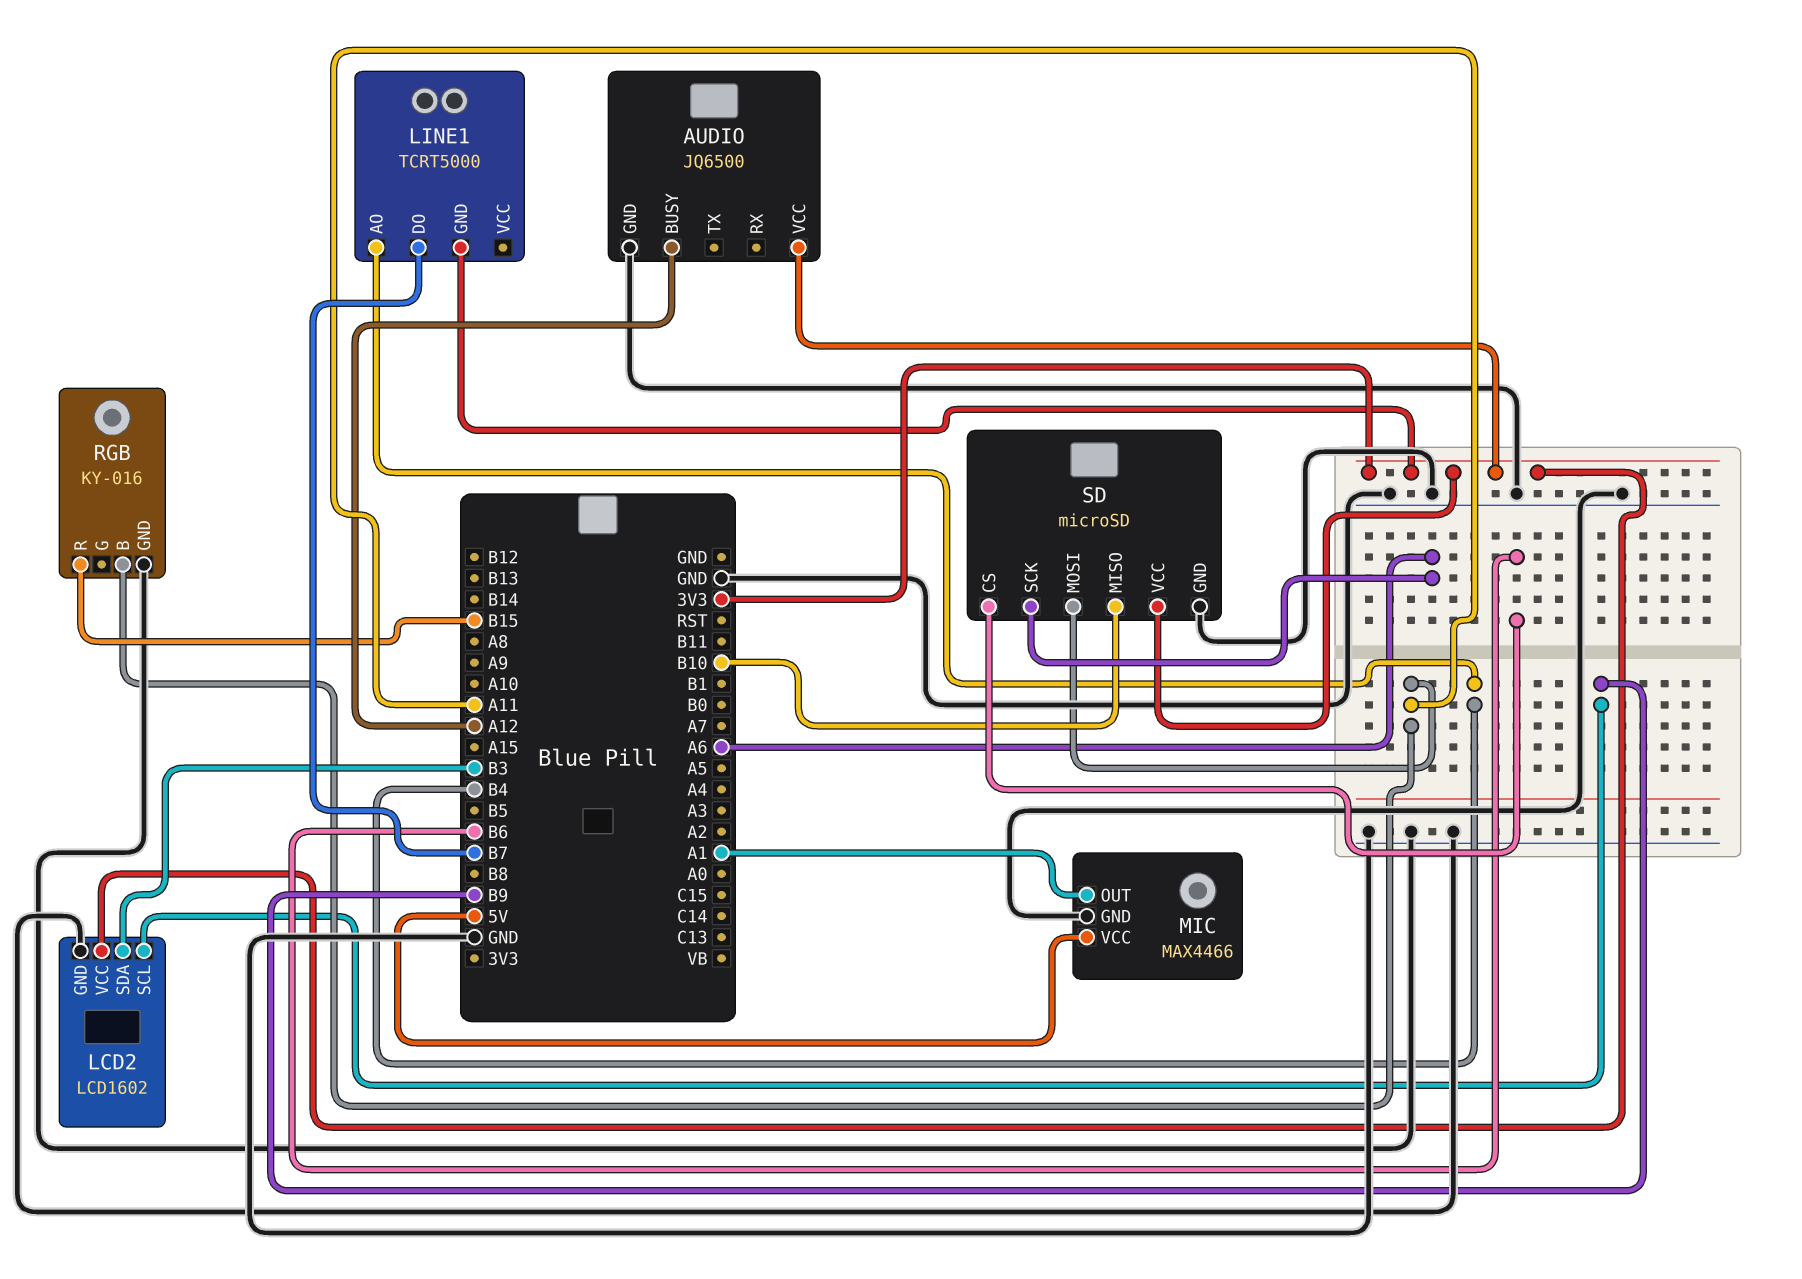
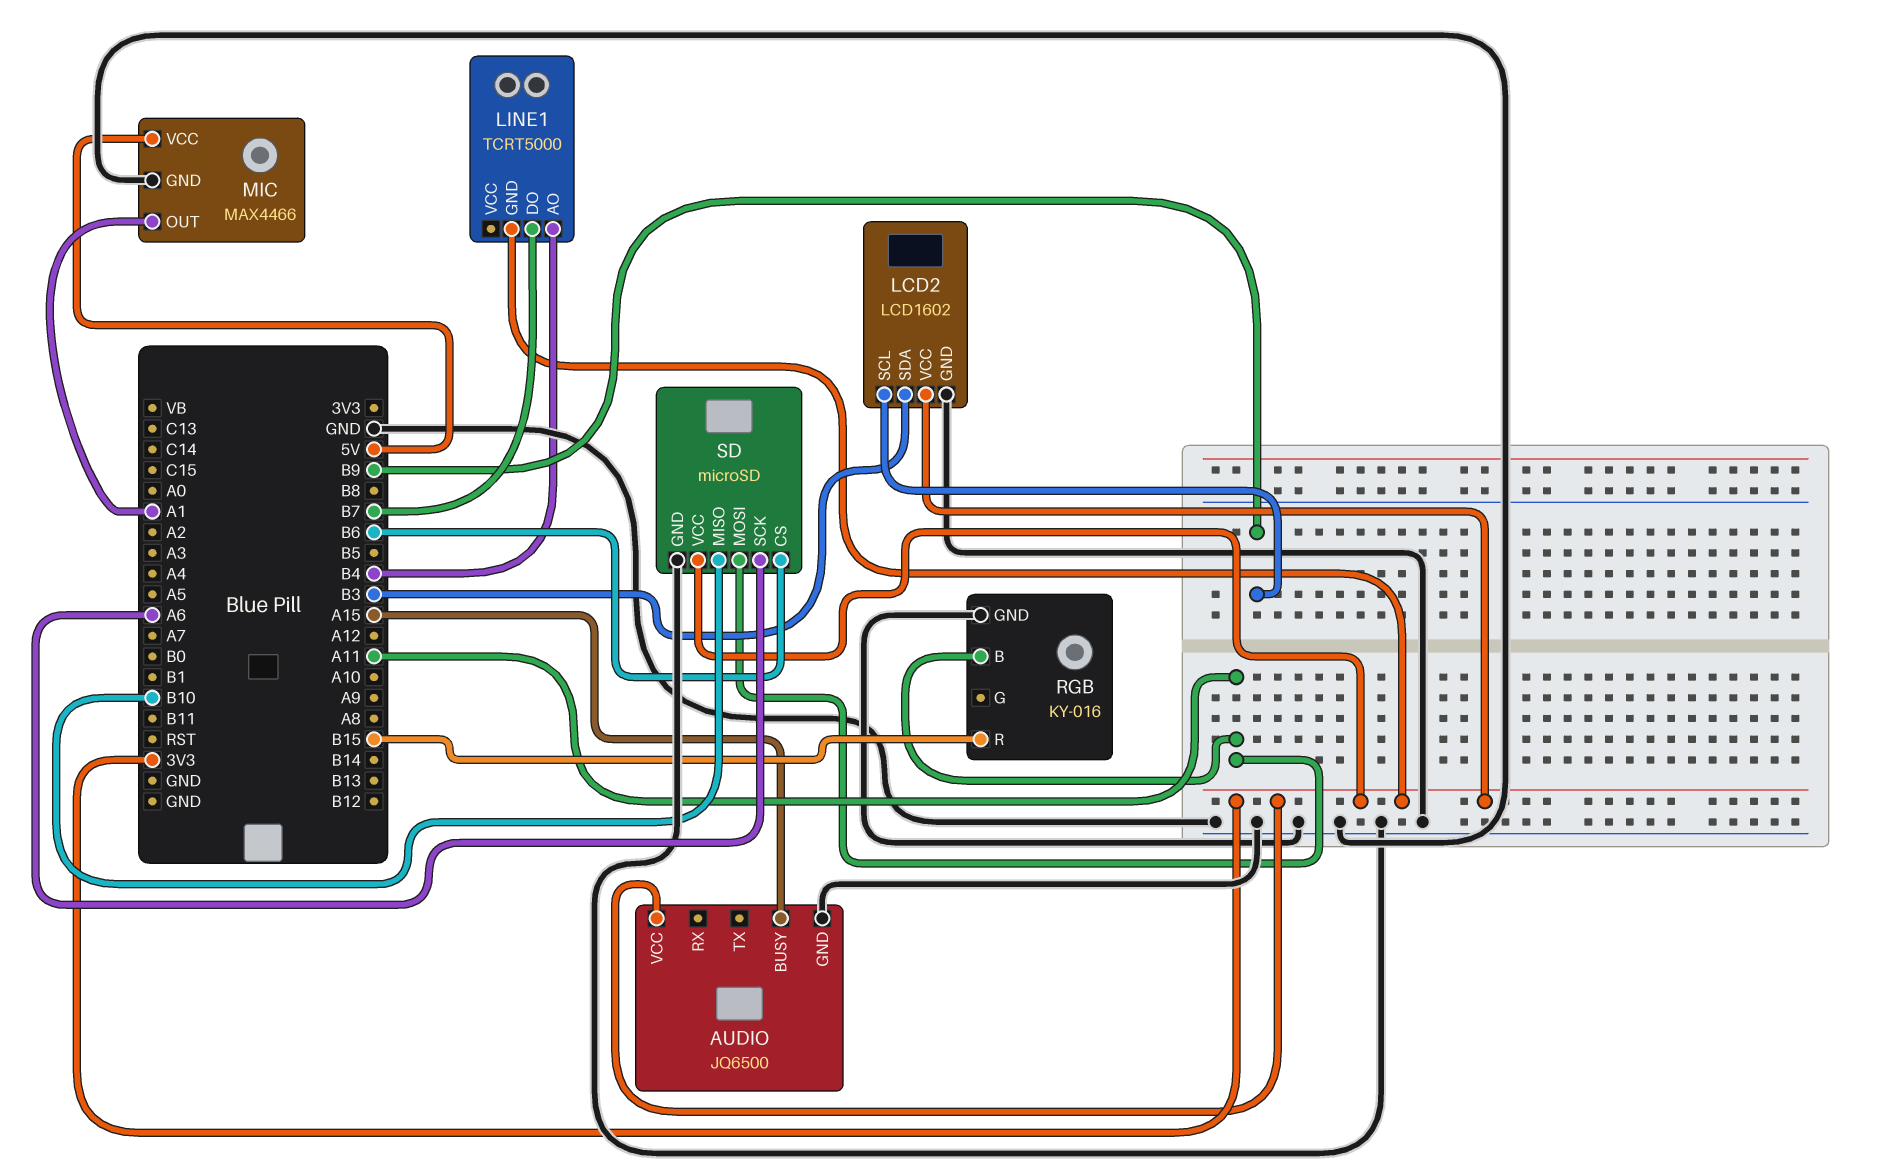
AUDIO pin BUSY: A12 -> A15

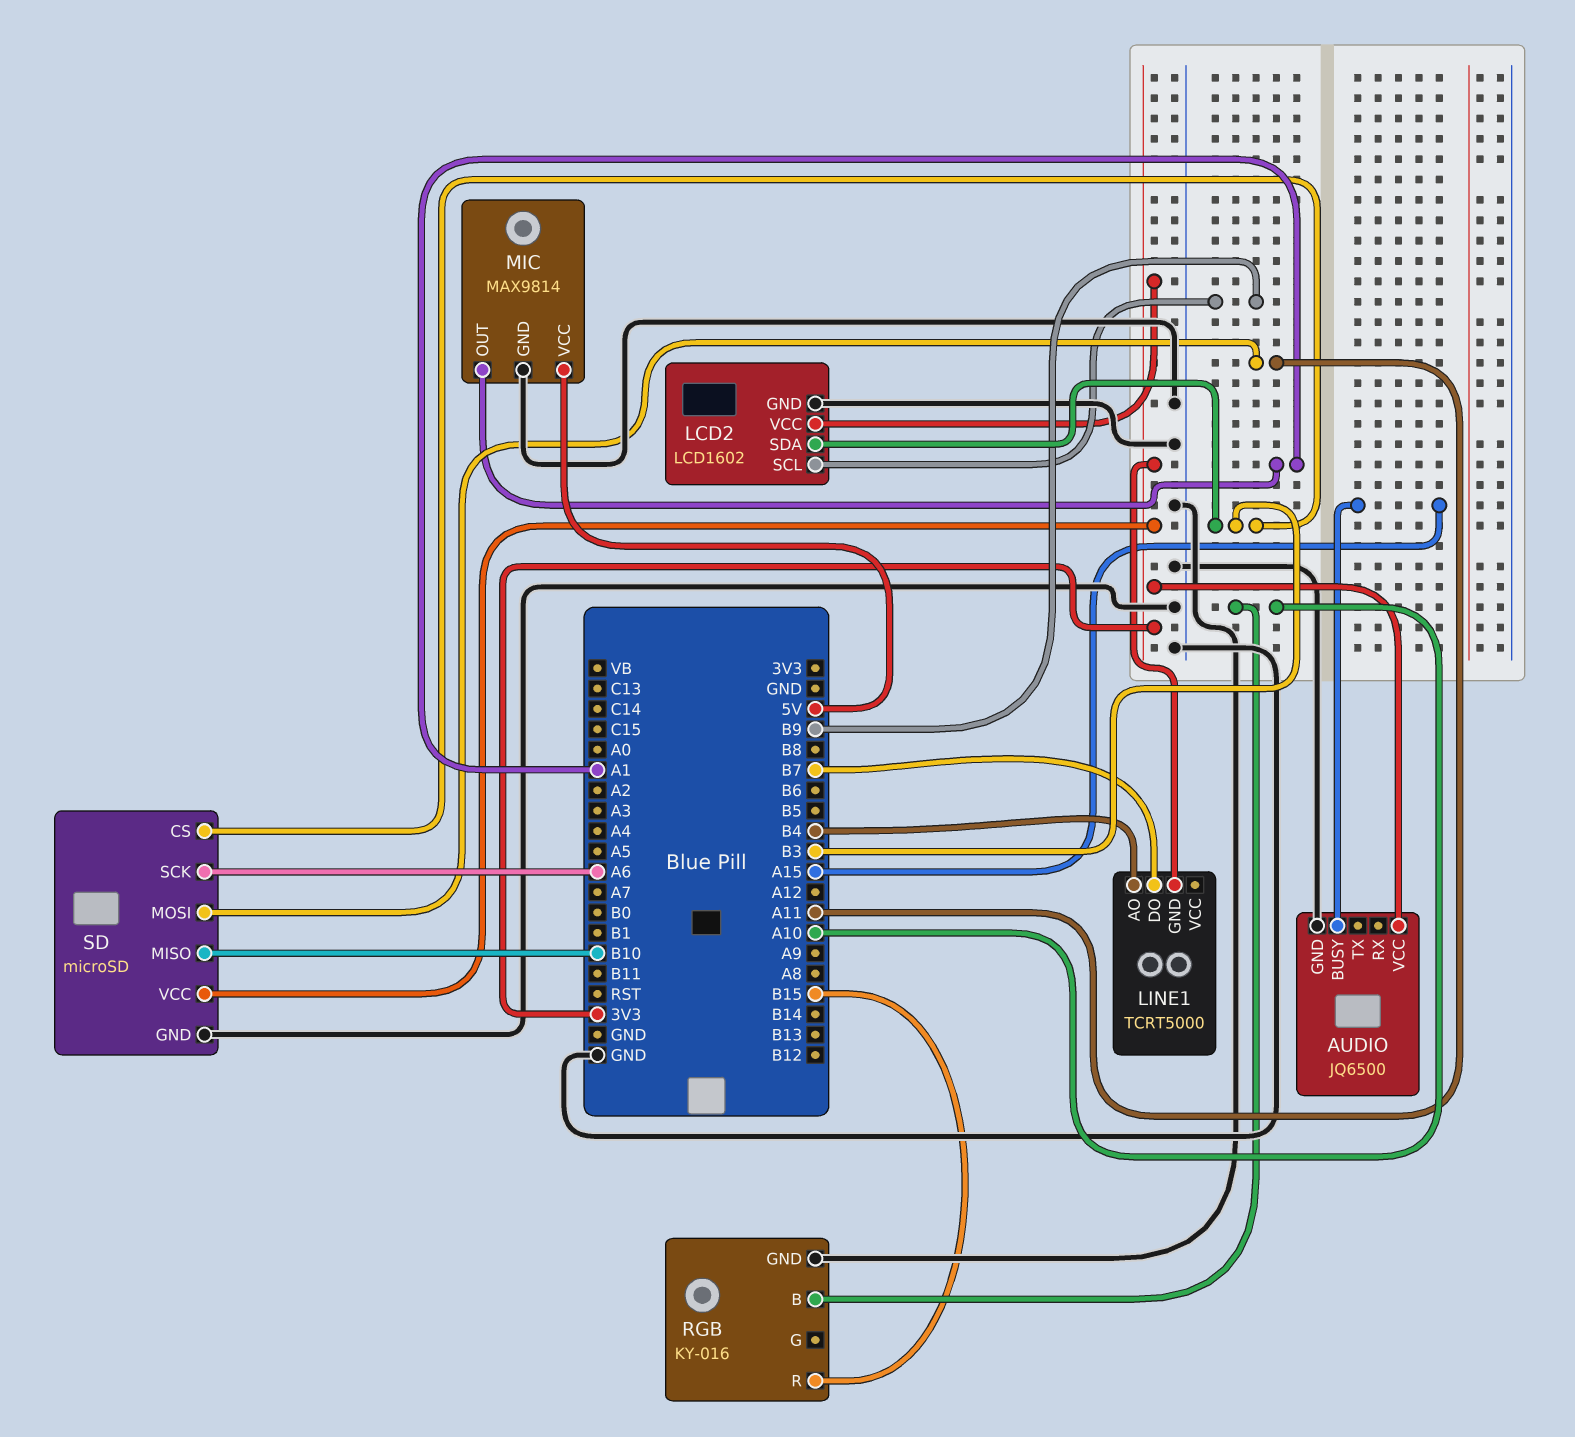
MIC: MAX4466 -> MAX9814
RGB pin B: A11 -> A10
SD pin CS: B6 -> B3

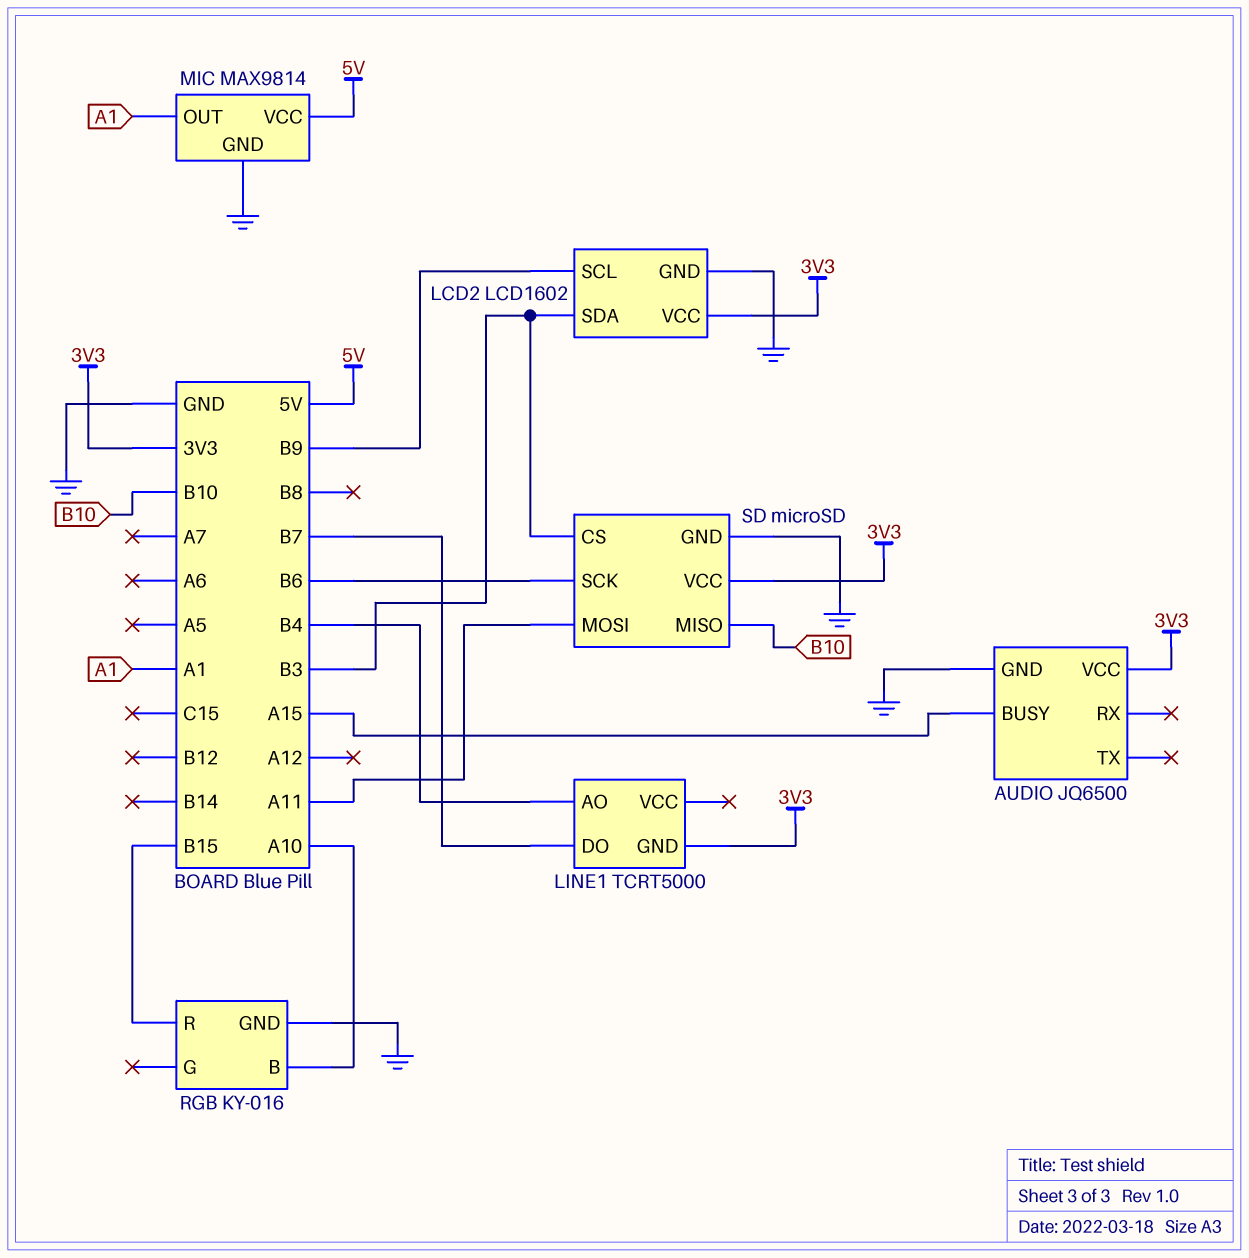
SD pin SCK: A6 -> B6

